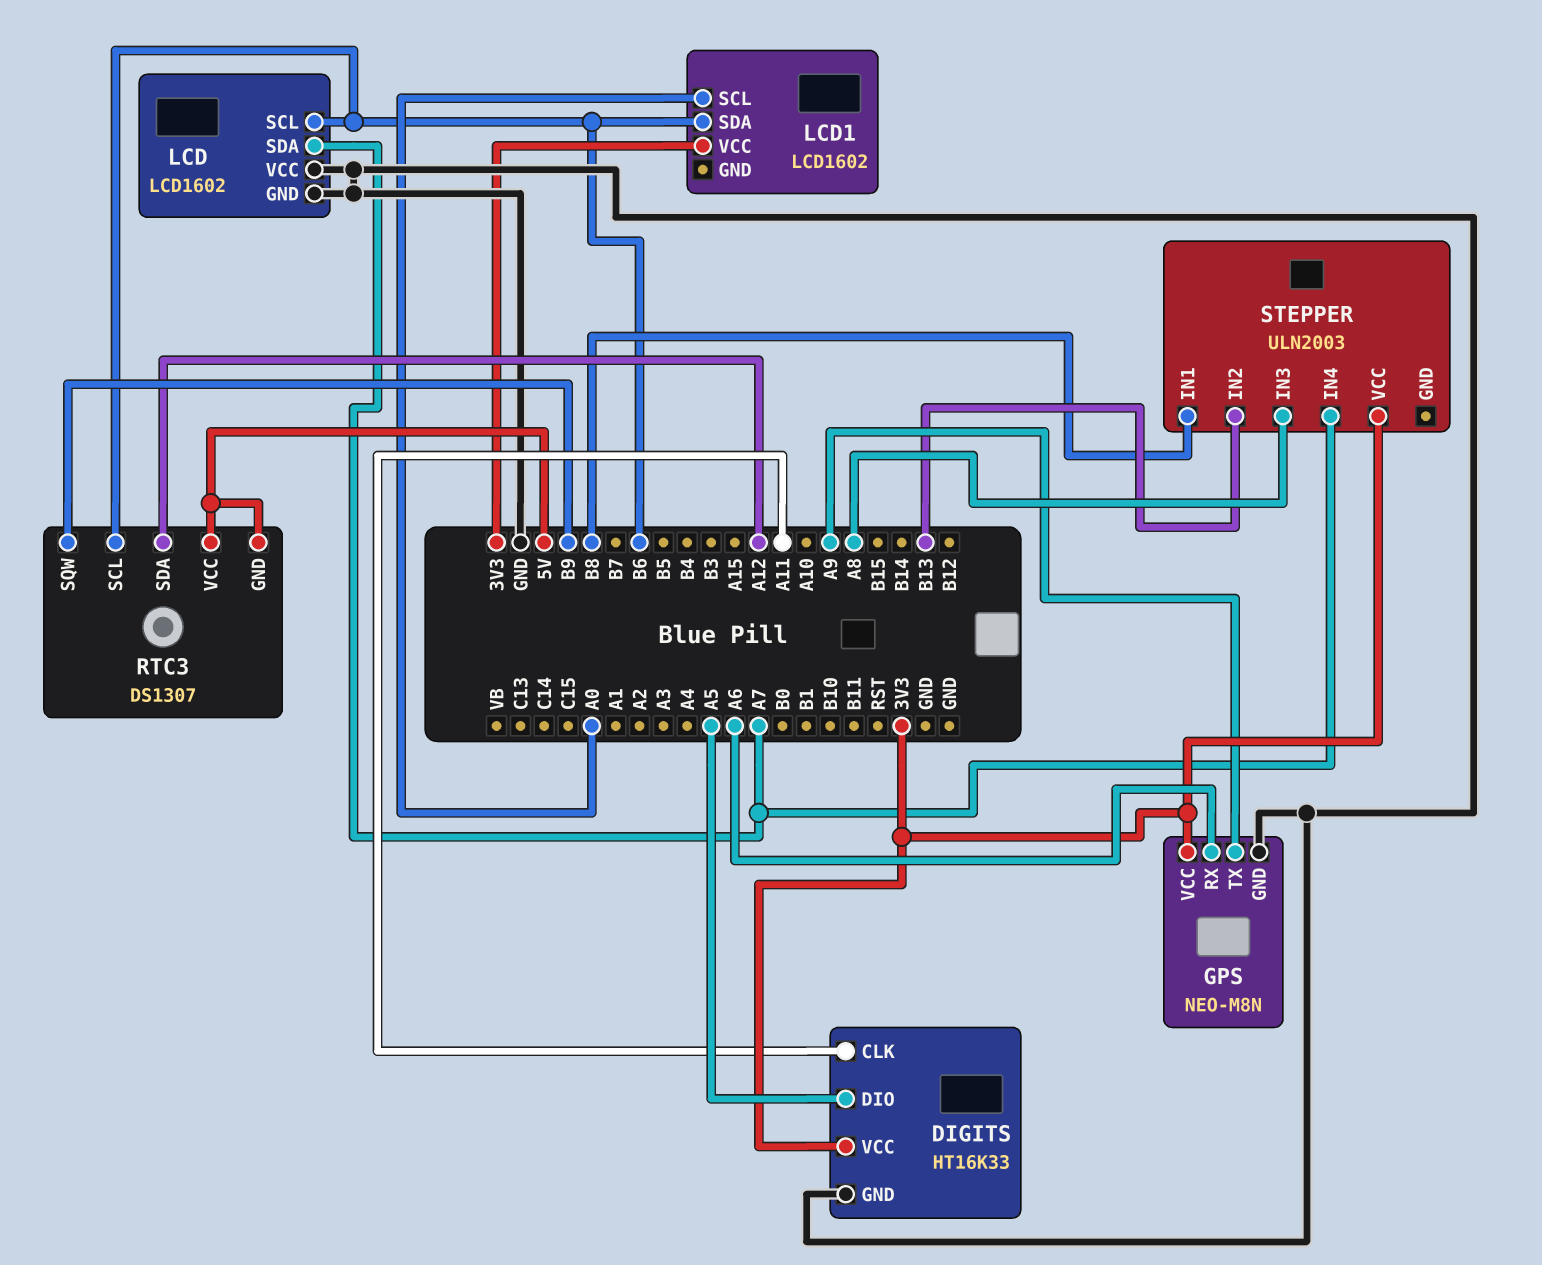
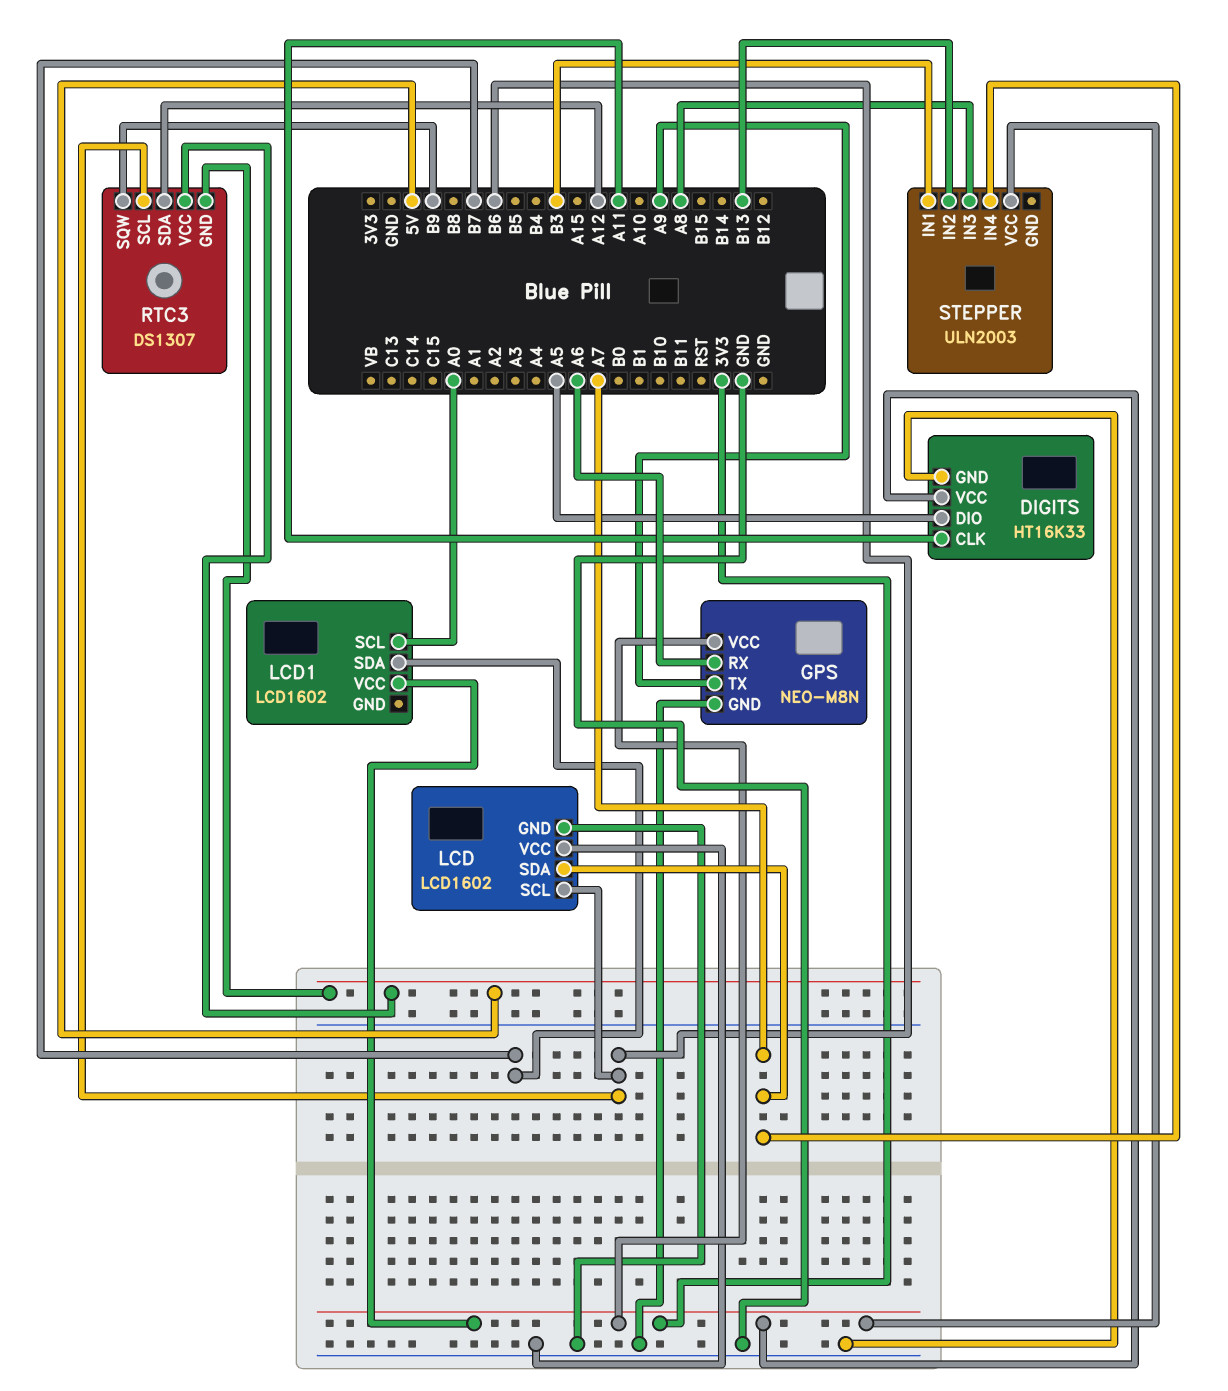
LCD1 pin SDA: B6 -> B7
STEPPER pin IN1: B8 -> B3

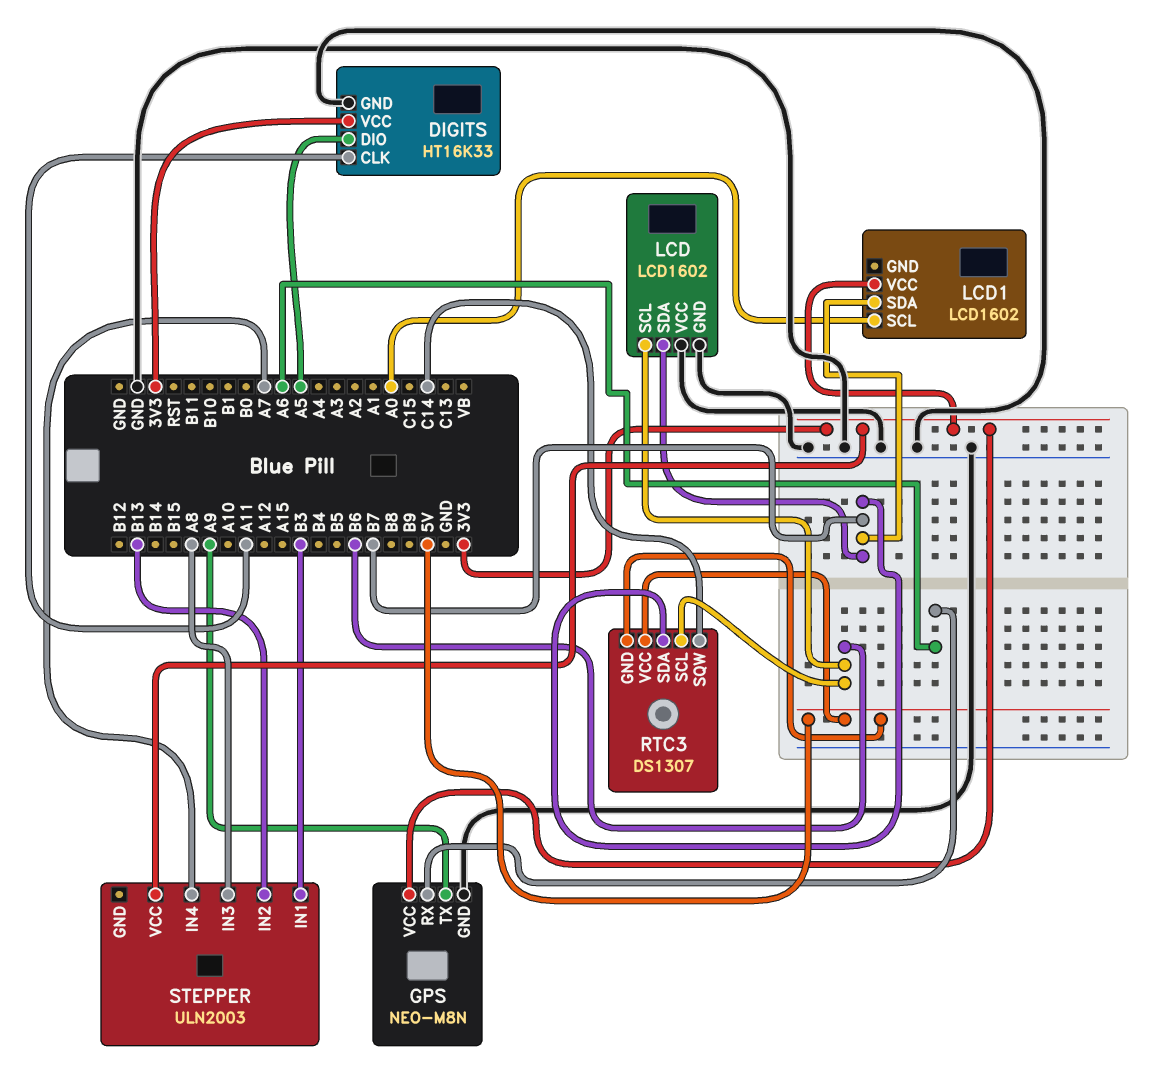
LCD pin SDA: A7 -> B7
RTC3 pin SDA: A12 -> B7
RTC3 pin SQW: B9 -> C14

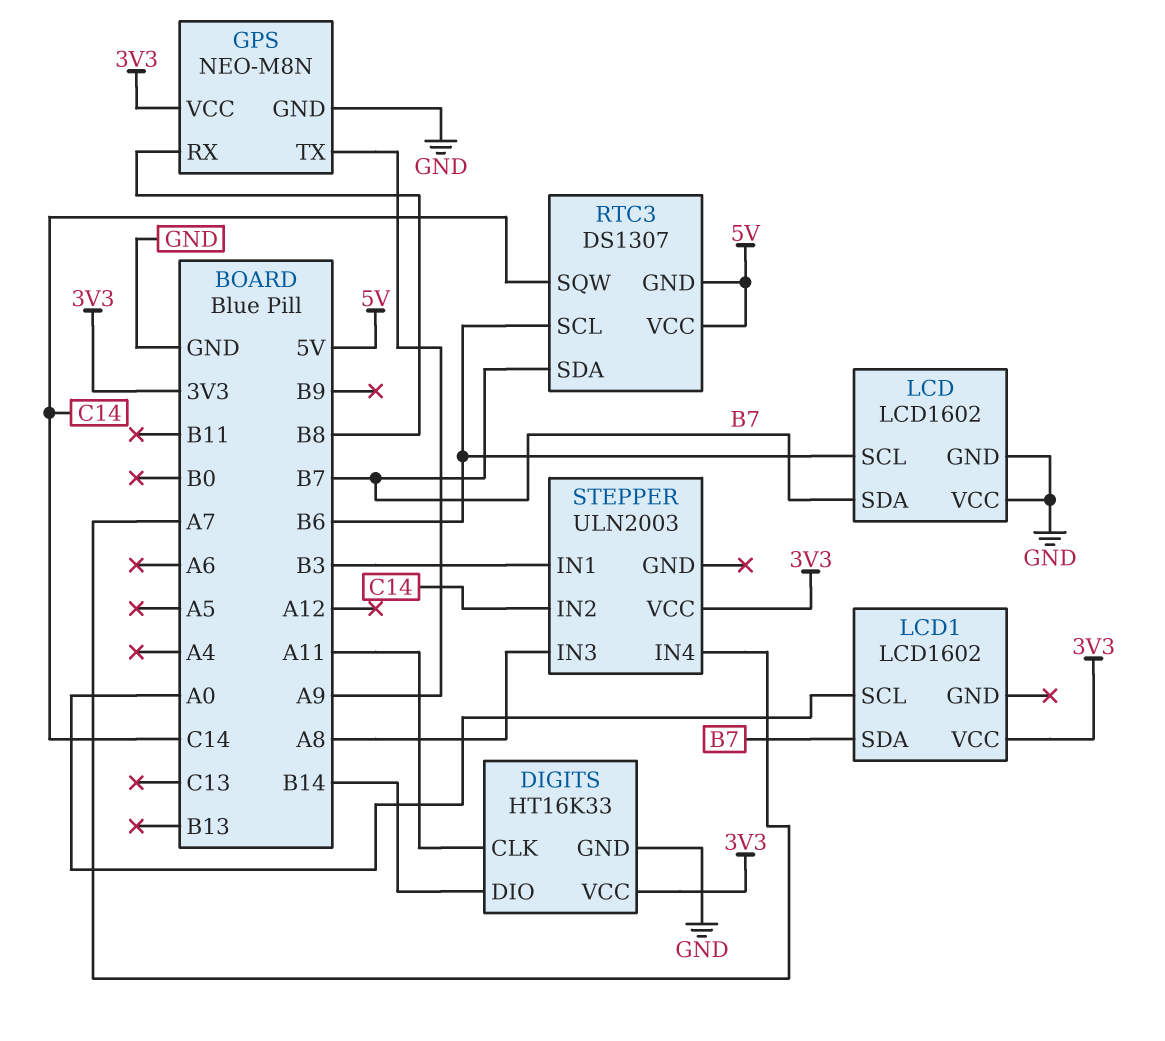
DIGITS pin DIO: A5 -> B14
GPS pin RX: A6 -> B8
STEPPER pin IN2: B13 -> C14

